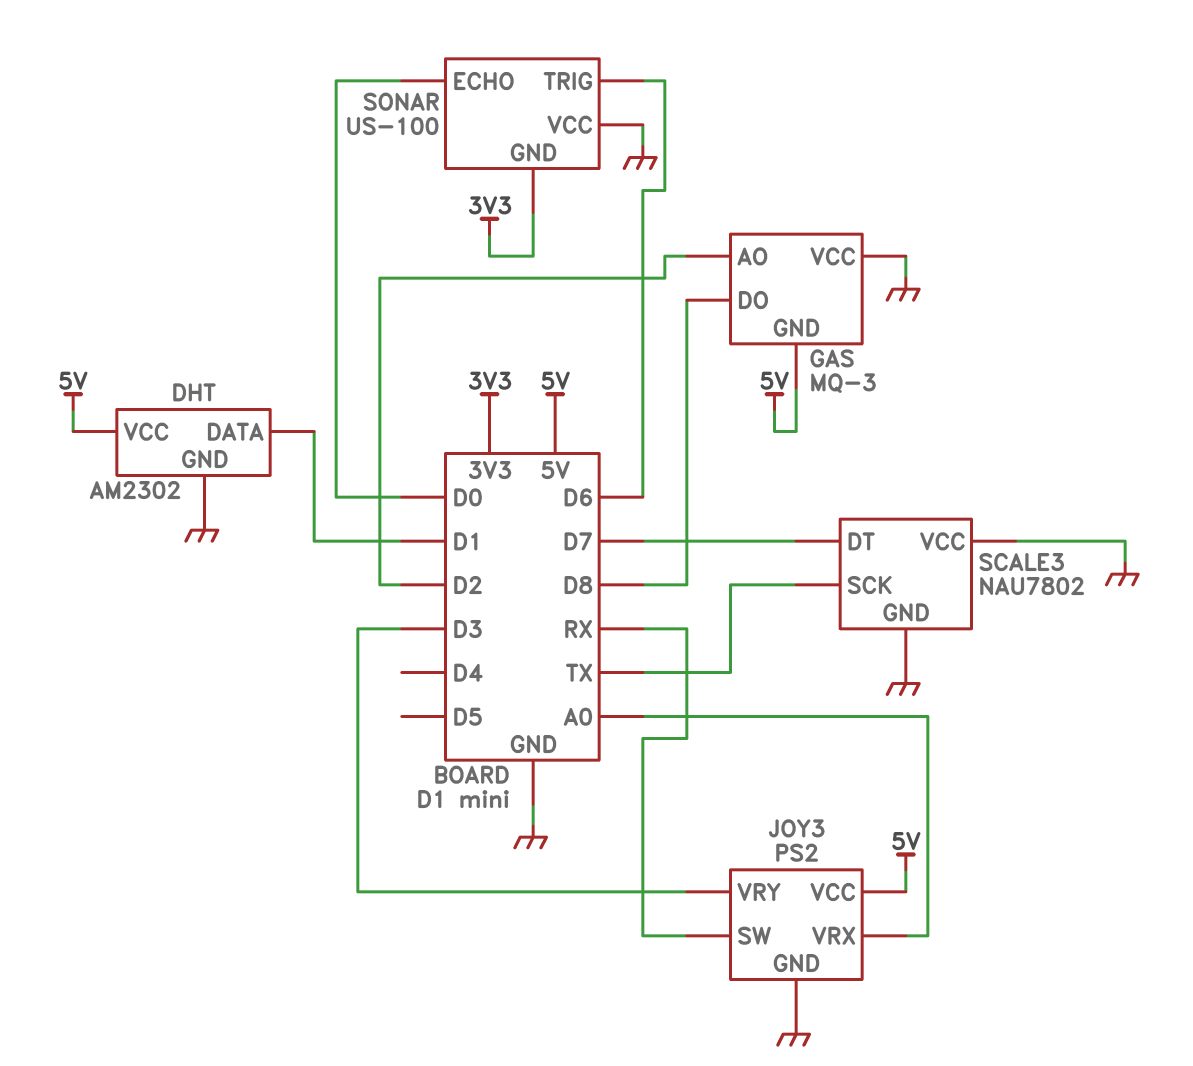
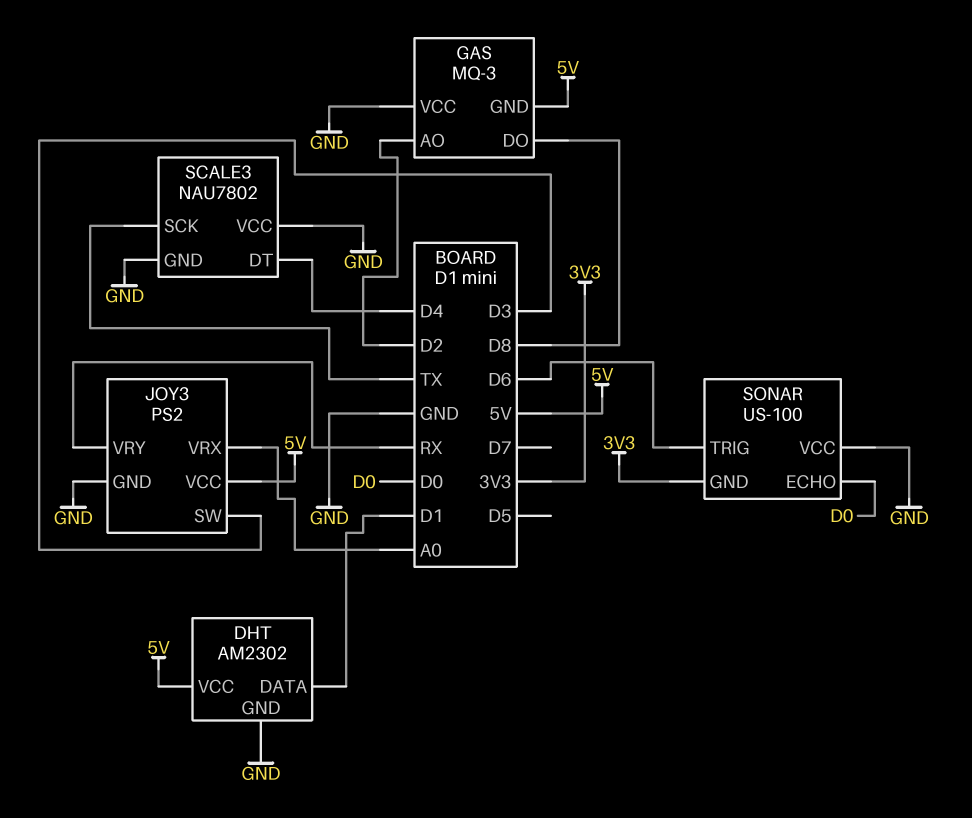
JOY3 pin SW: RX -> D3
JOY3 pin VRY: D3 -> RX
SCALE3 pin DT: D7 -> D4

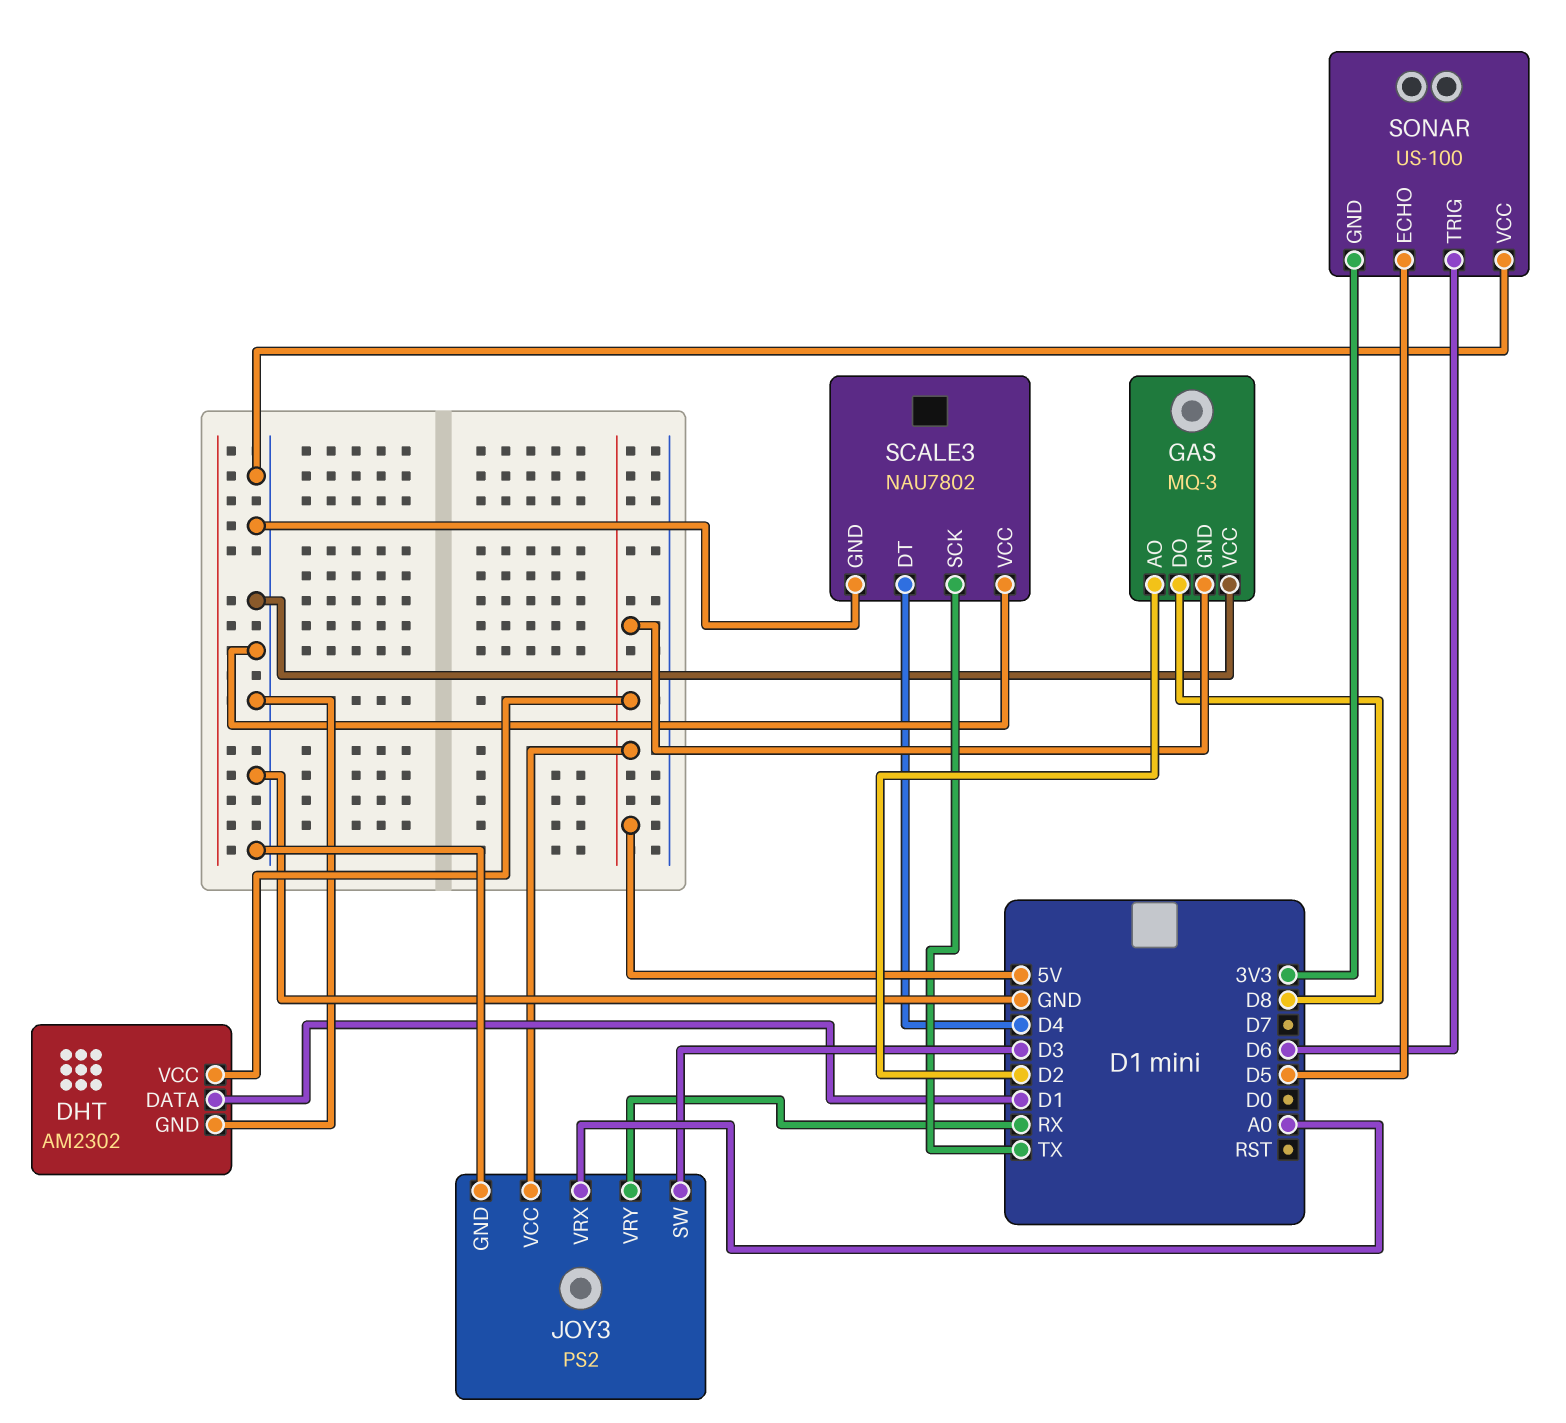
SONAR pin ECHO: D0 -> D5

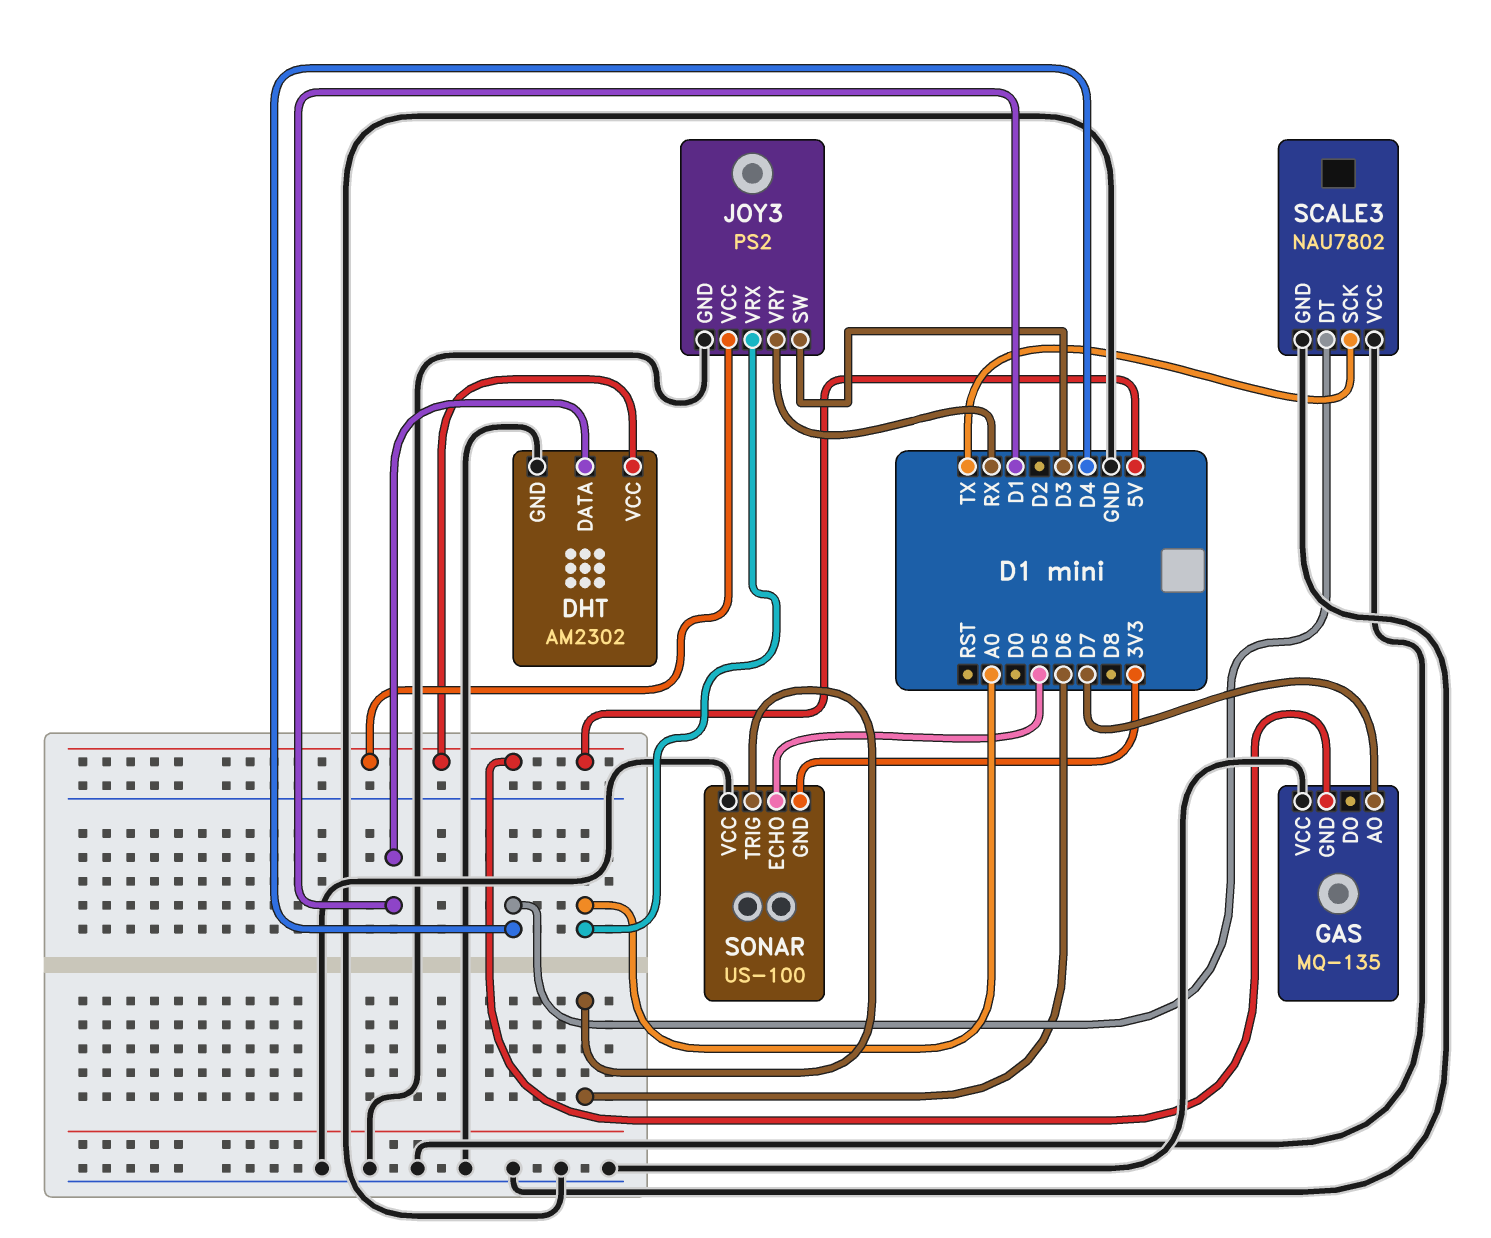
GAS: MQ-3 -> MQ-135
GAS pin AO: D2 -> D7
GAS pin DO: D8 -> none

